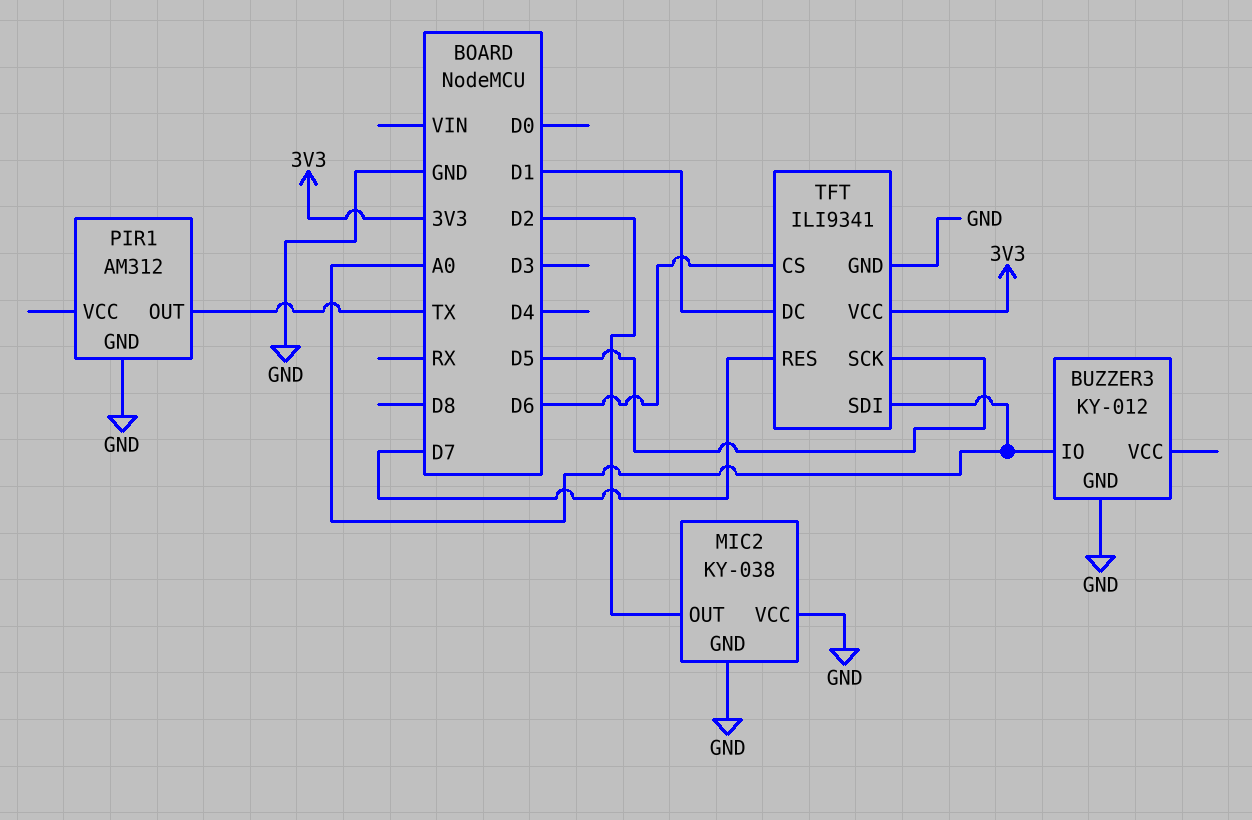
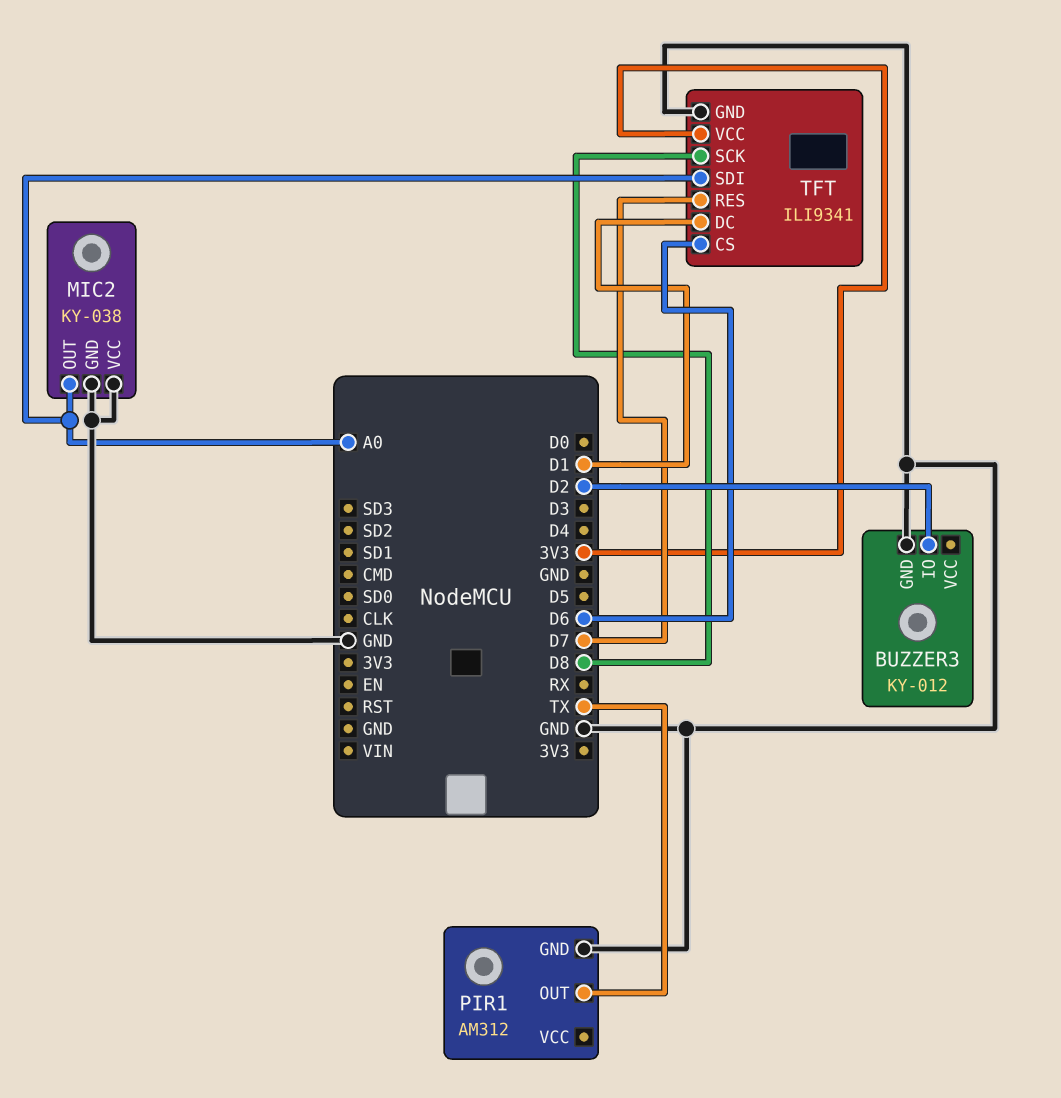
BUZZER3 pin IO: A0 -> D2
MIC2 pin OUT: D2 -> A0
TFT pin SCK: D5 -> D8

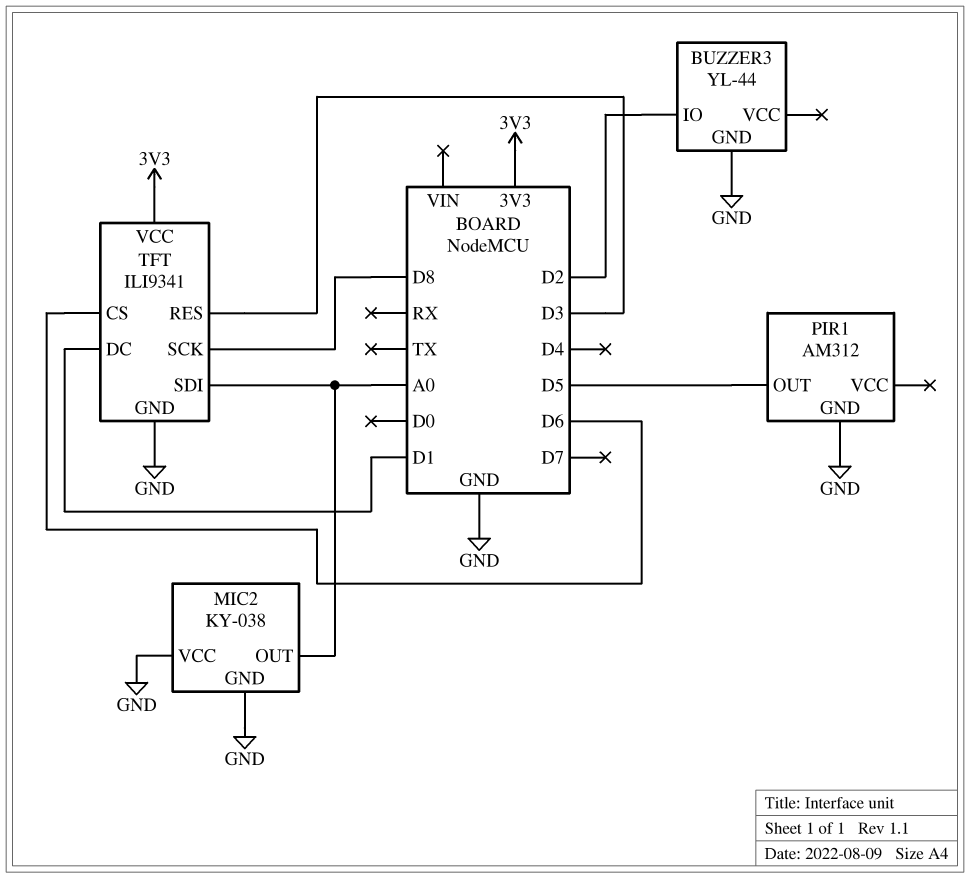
BUZZER3: KY-012 -> YL-44
PIR1 pin OUT: TX -> D5
TFT pin RES: D7 -> D3

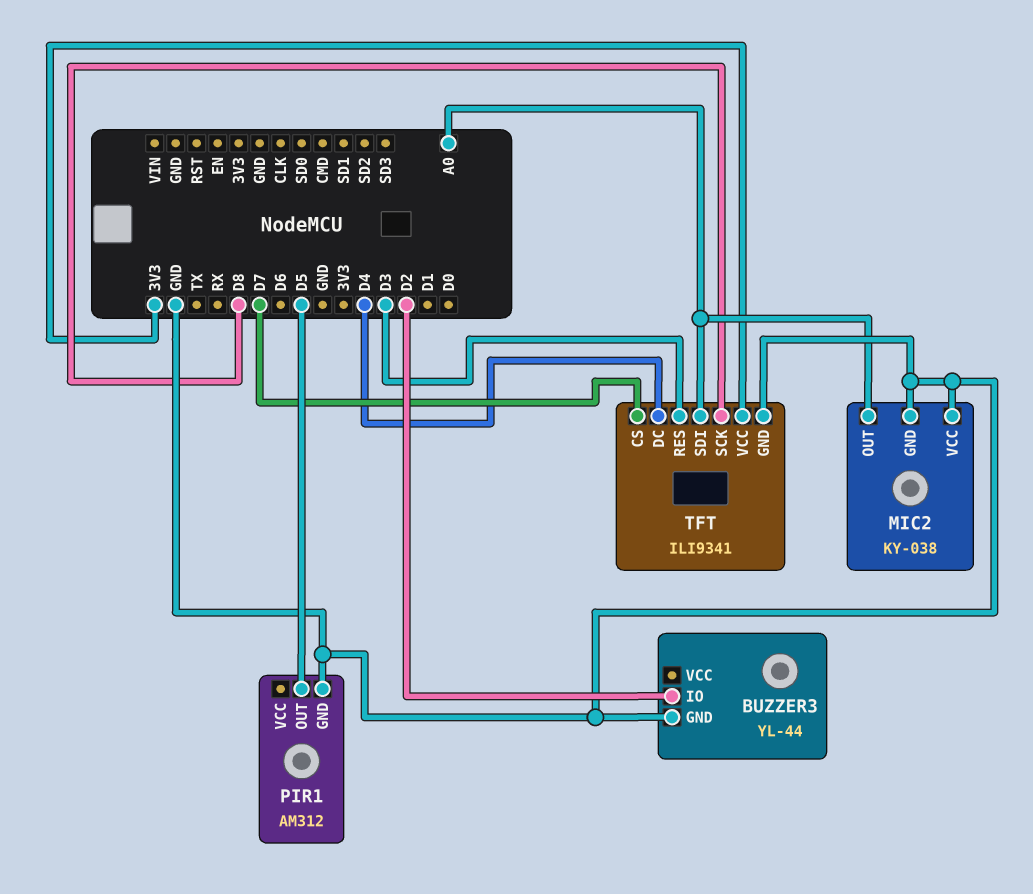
TFT pin CS: D6 -> D7
TFT pin DC: D1 -> D4

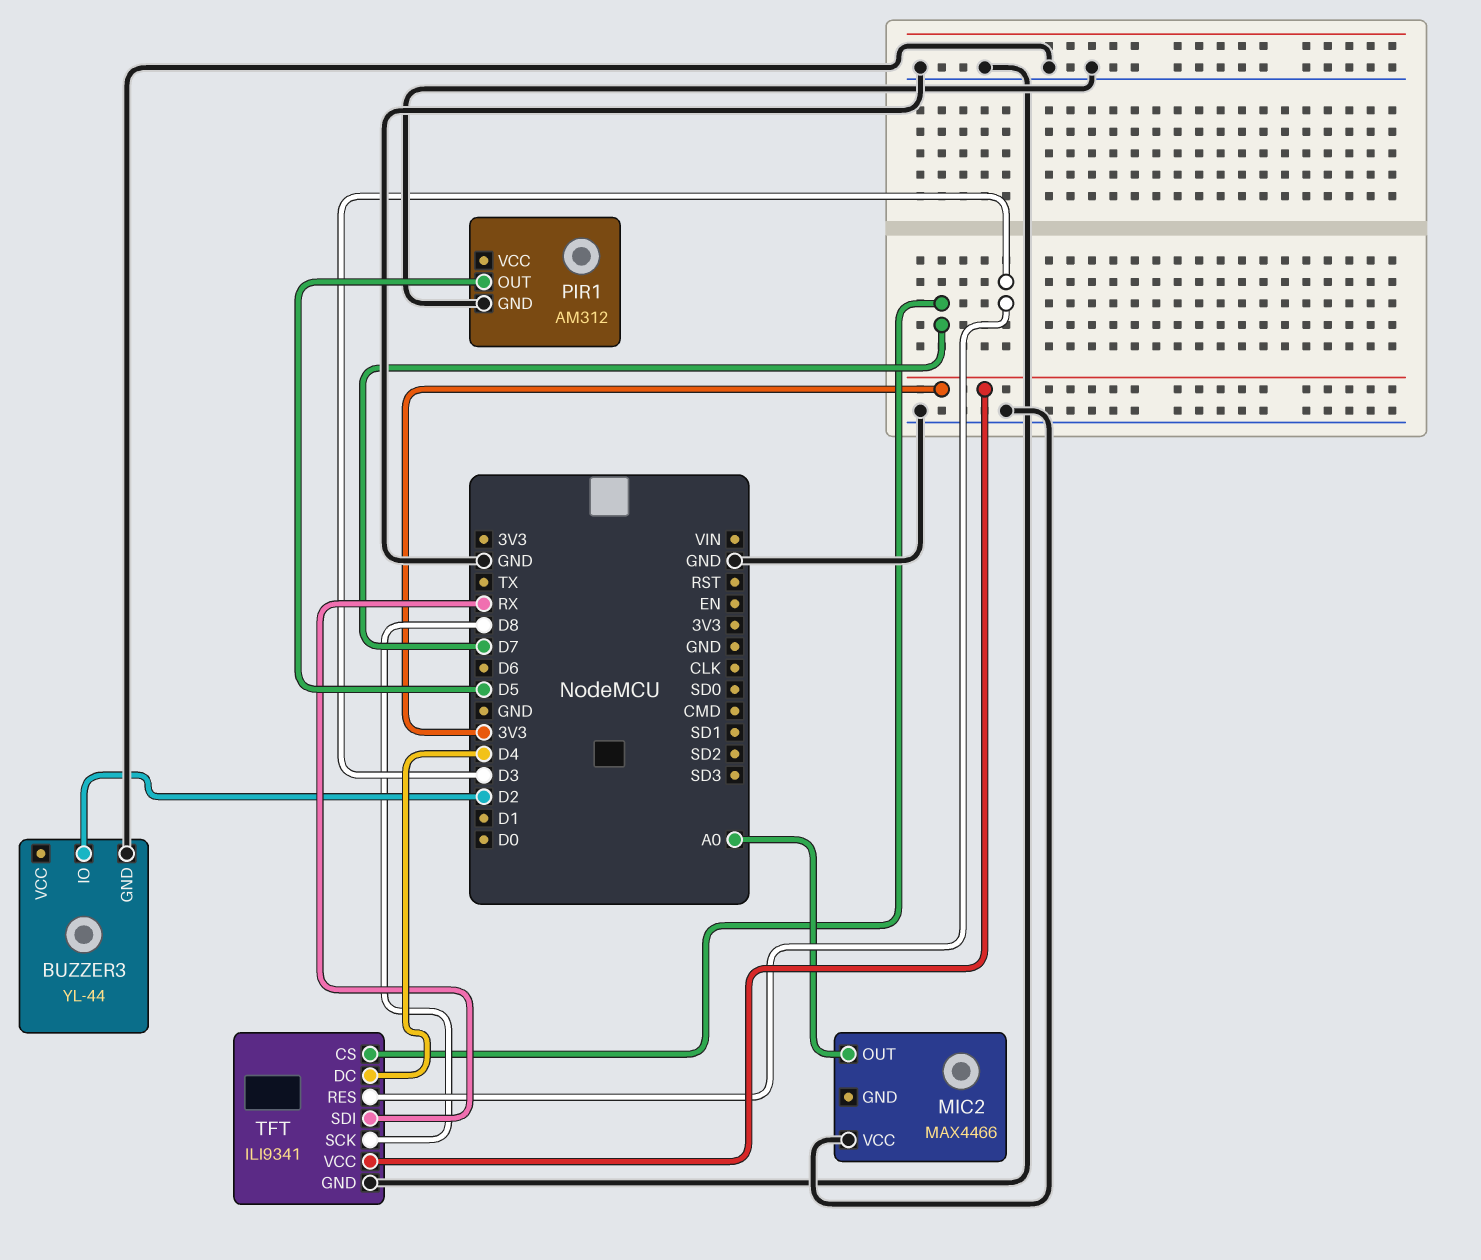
MIC2: KY-038 -> MAX4466
MIC2 pin GND: GND -> none
TFT pin SDI: A0 -> RX

